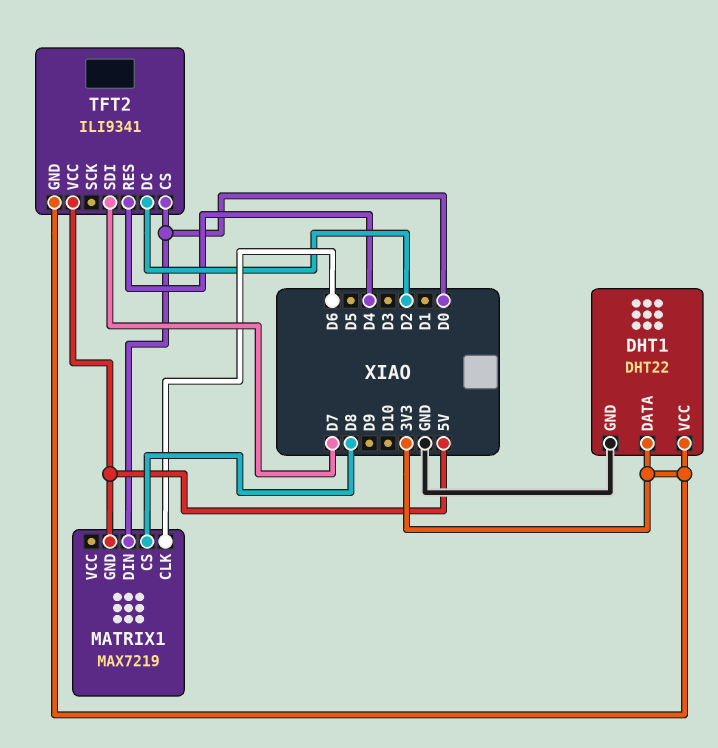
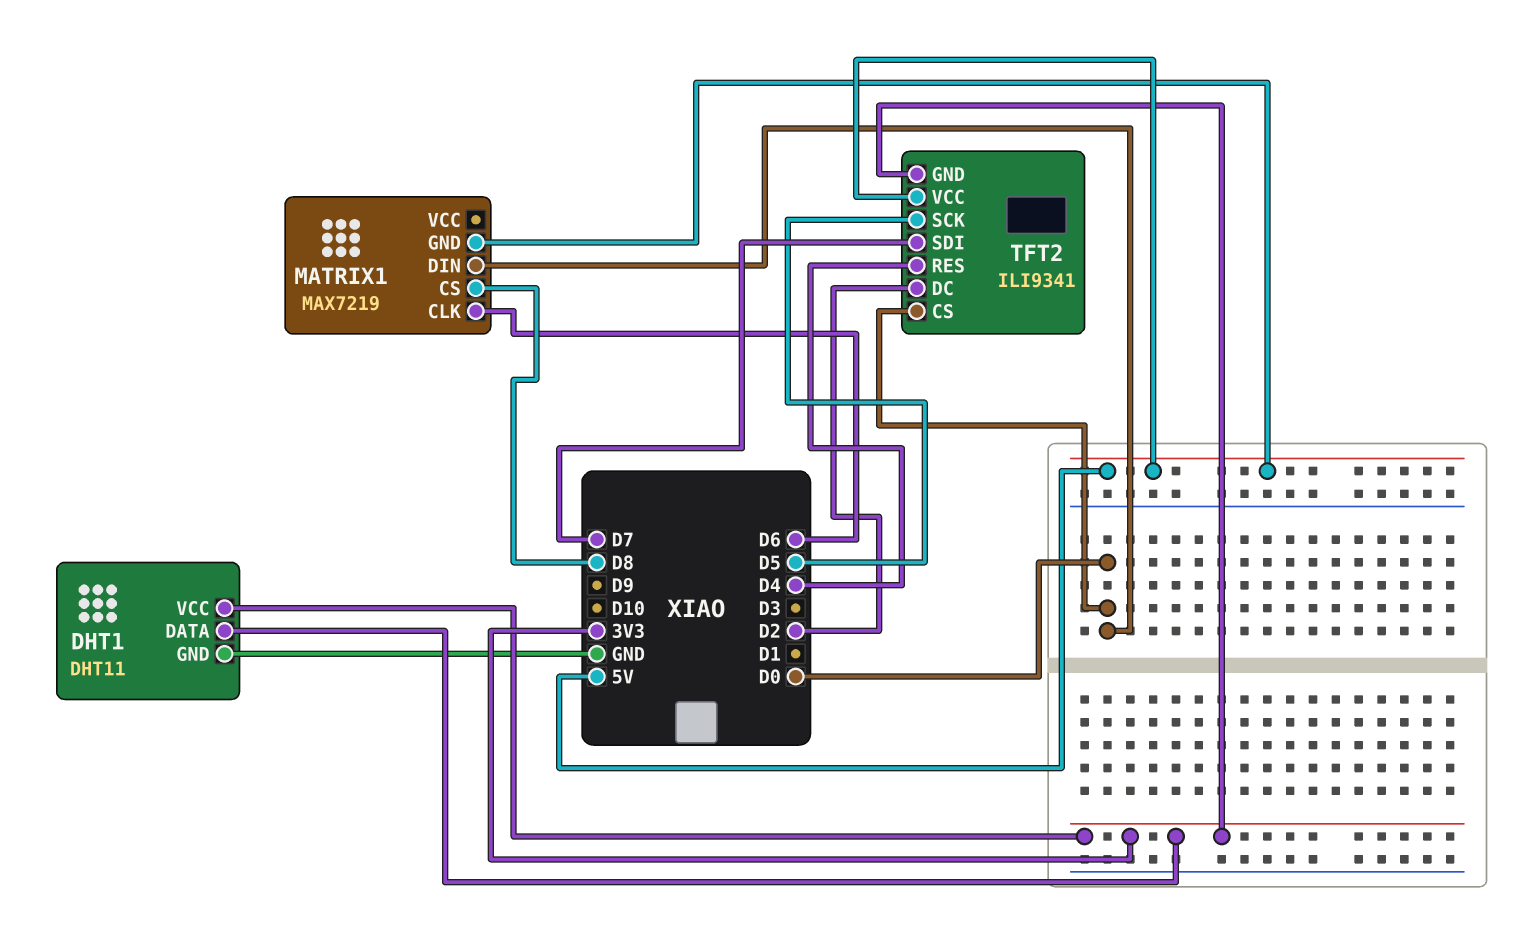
DHT1: DHT22 -> DHT11
TFT2 pin SCK: none -> D5

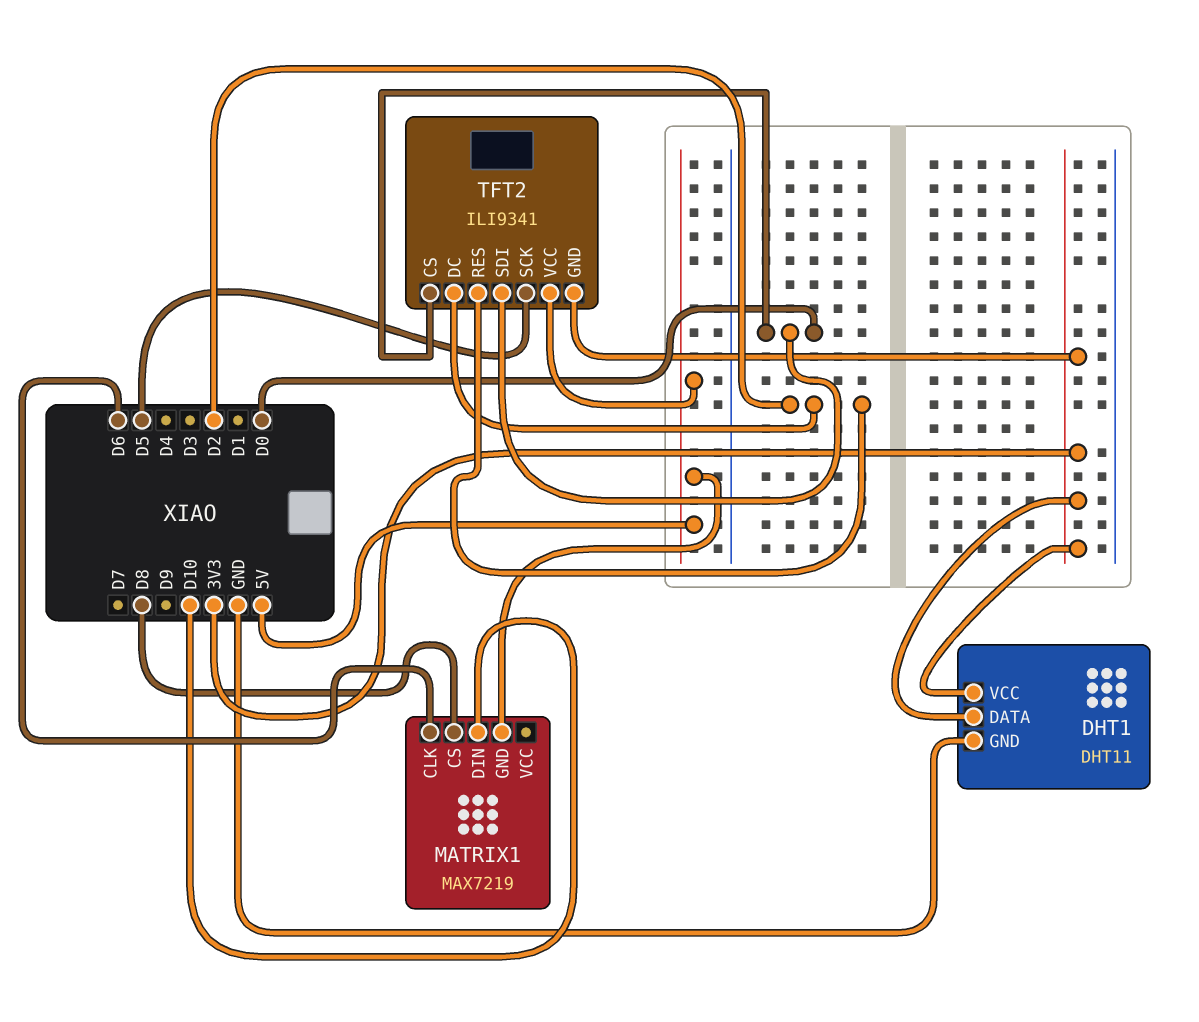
MATRIX1 pin DIN: D0 -> D10
TFT2 pin RES: D4 -> D2
TFT2 pin SDI: D7 -> D0

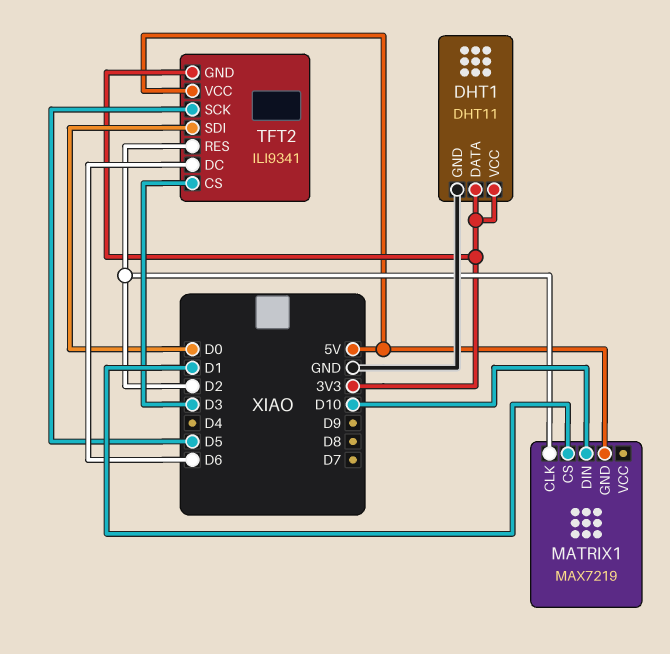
MATRIX1 pin CLK: D6 -> D2
MATRIX1 pin CS: D8 -> D1
TFT2 pin CS: D0 -> D3
TFT2 pin DC: D2 -> D6

